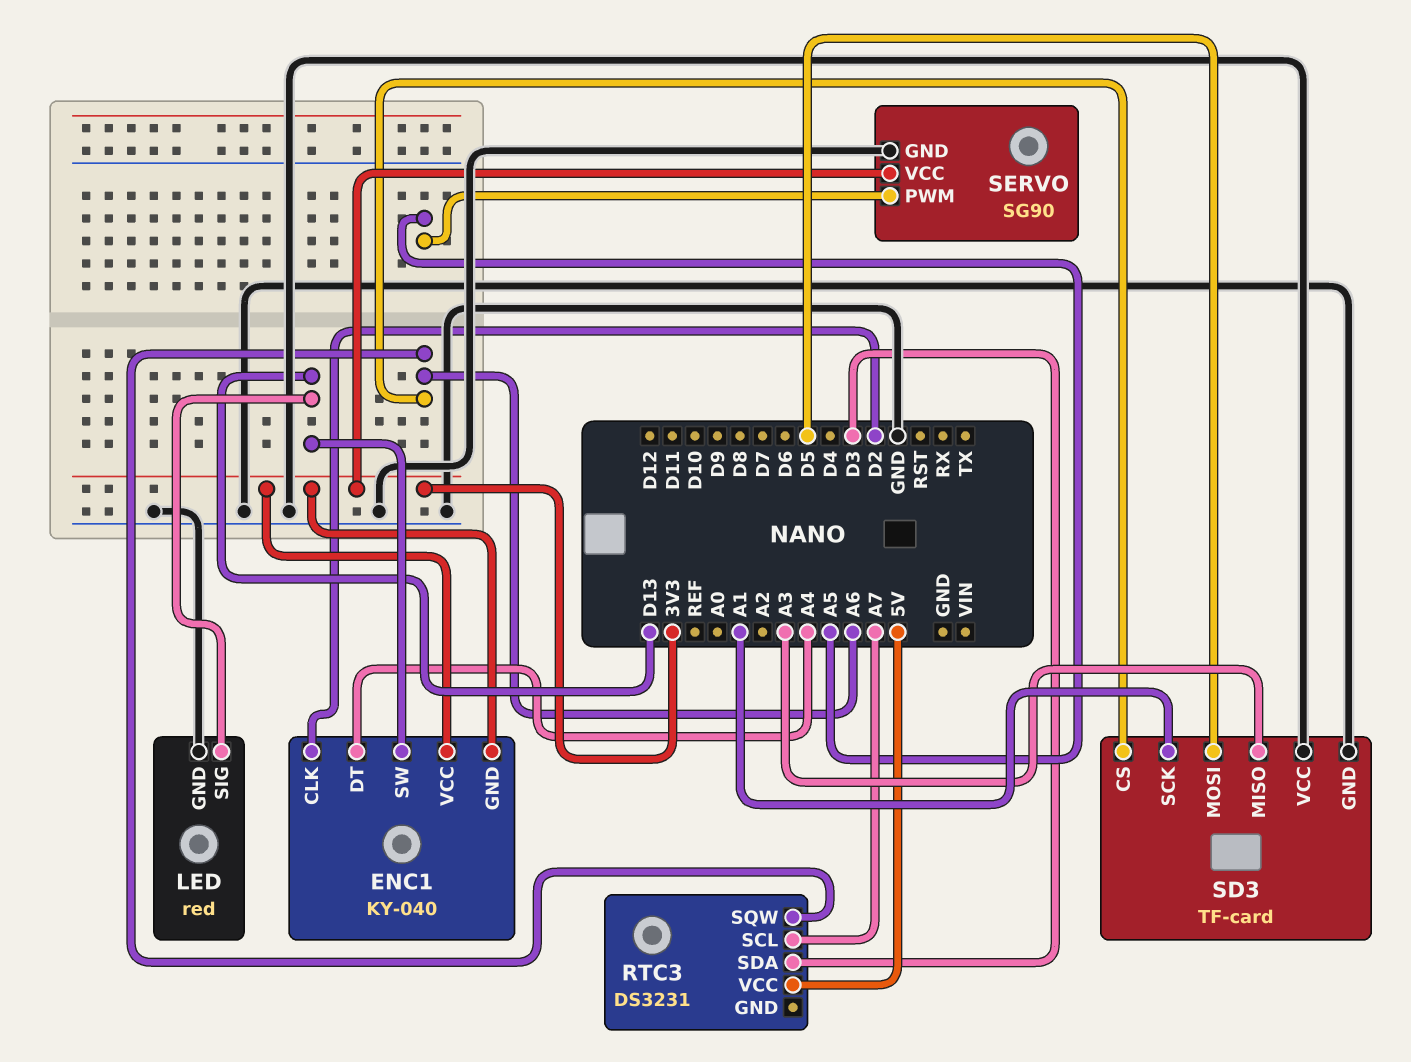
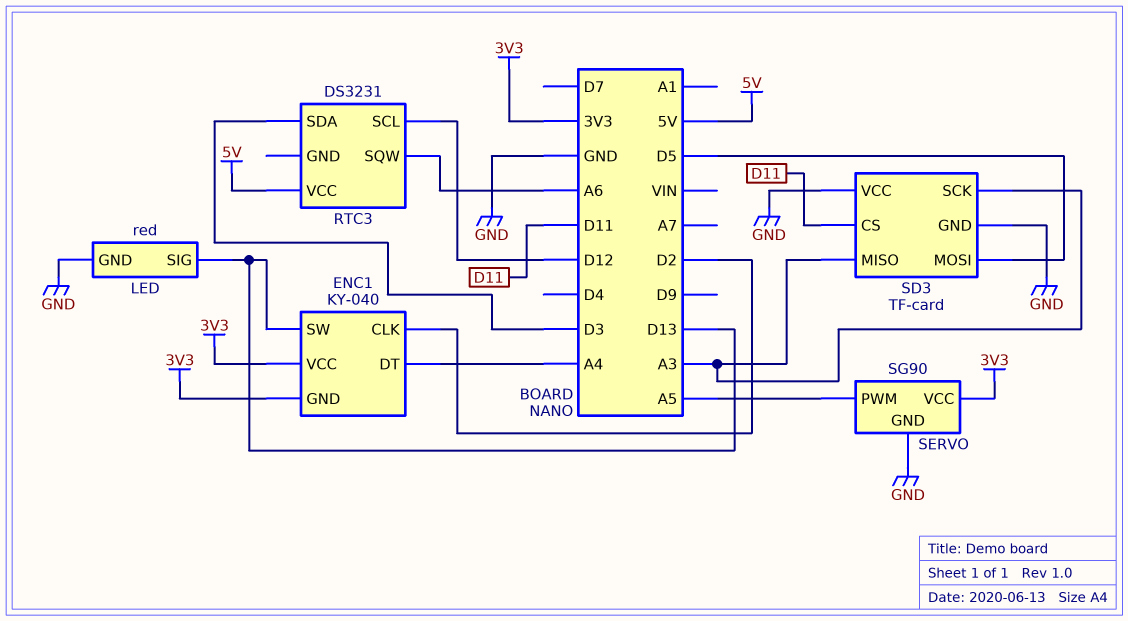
RTC3 pin SCL: A7 -> D12
SD3 pin CS: A6 -> D11
SD3 pin SCK: A1 -> A3

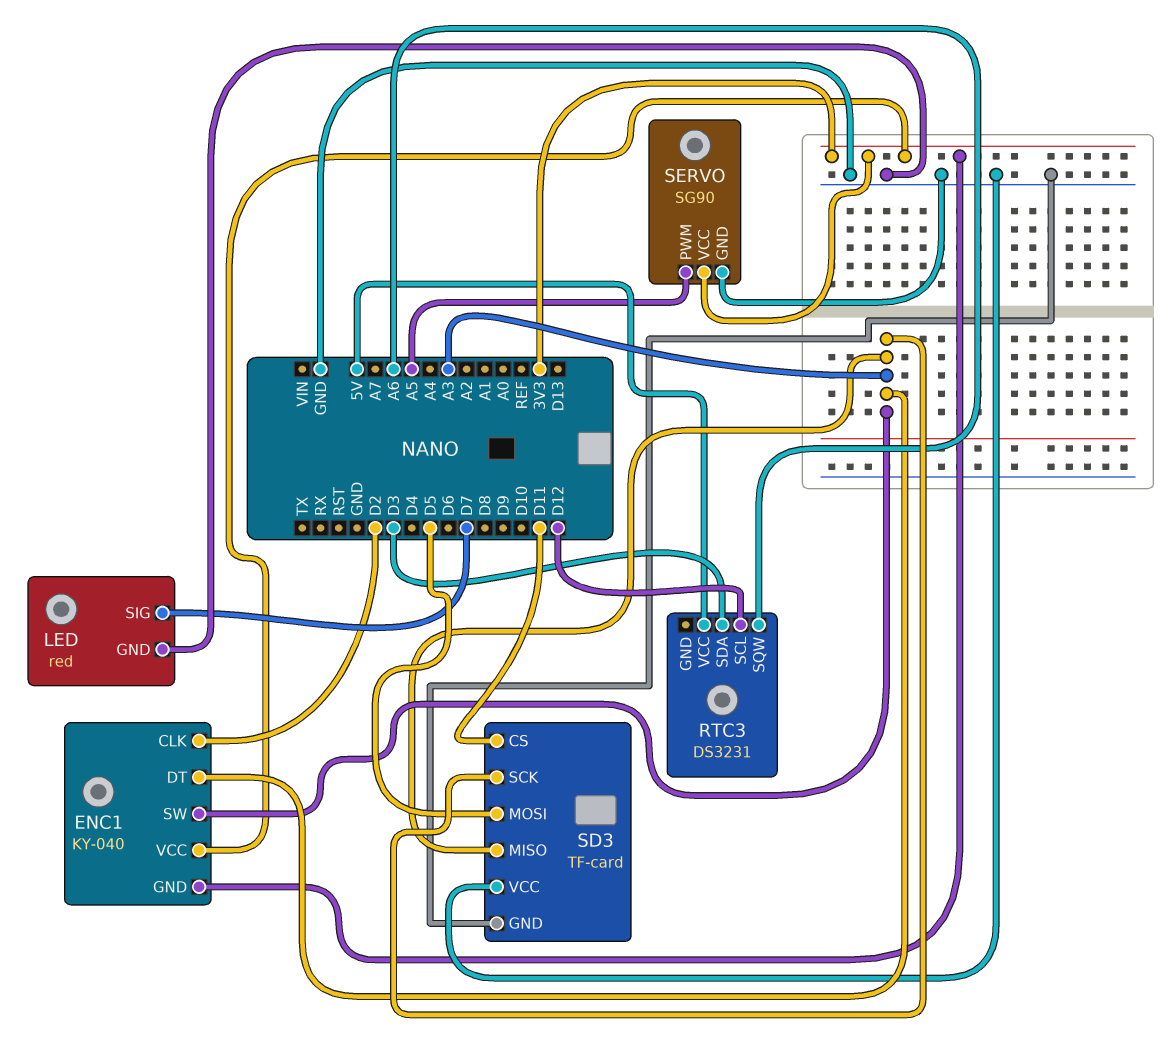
ENC1 pin DT: A4 -> A3
ENC1 pin SW: D13 -> A3
LED pin SIG: D13 -> D7

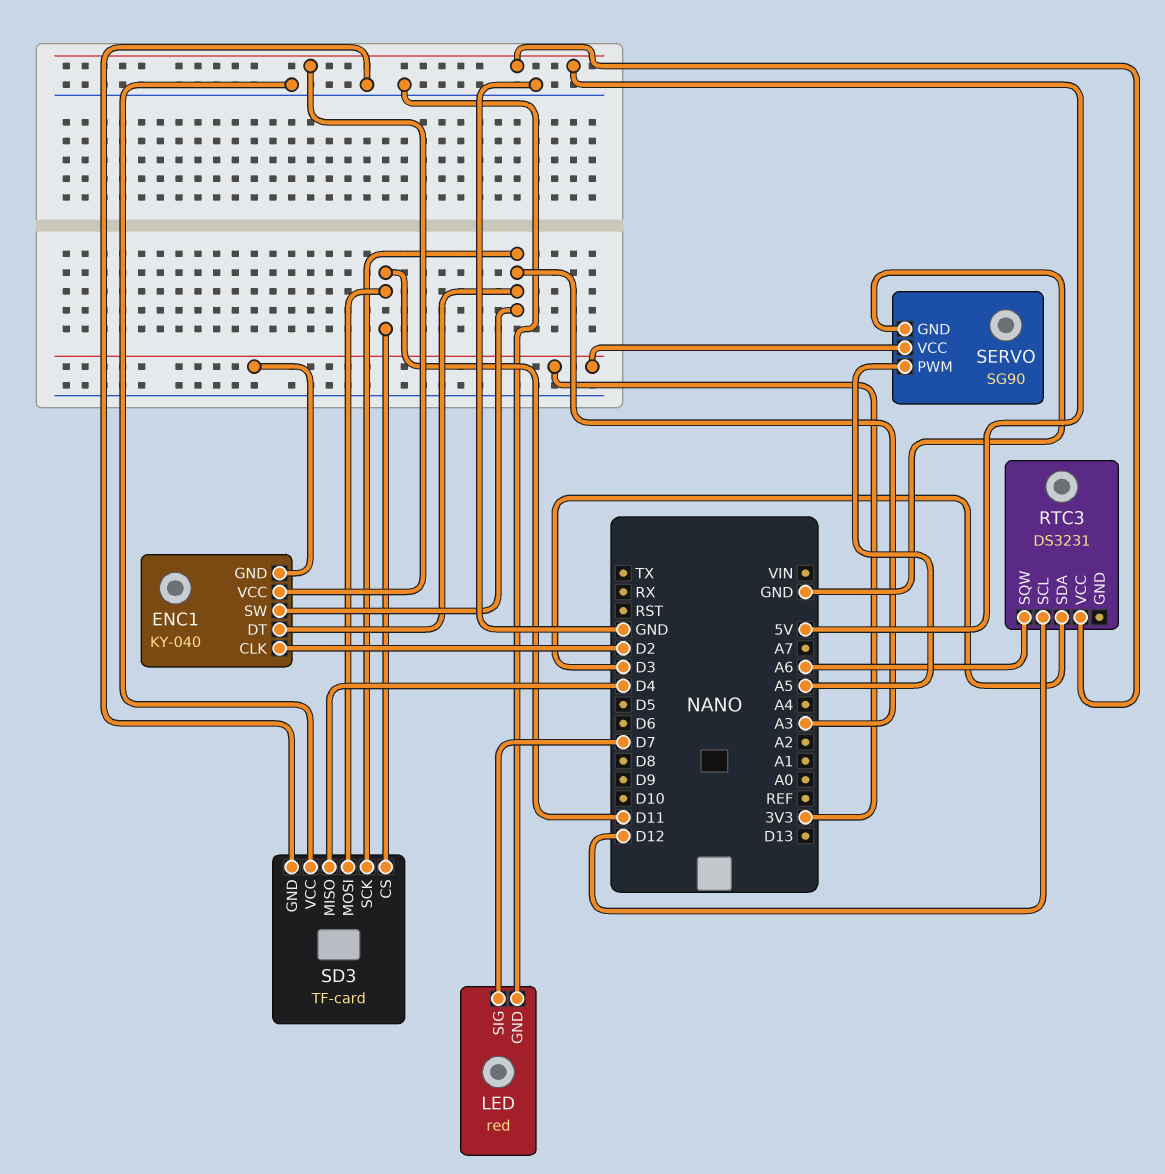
ENC1 pin VCC: 3V3 -> 5V
SD3 pin MISO: A3 -> D4
SD3 pin MOSI: D5 -> D11

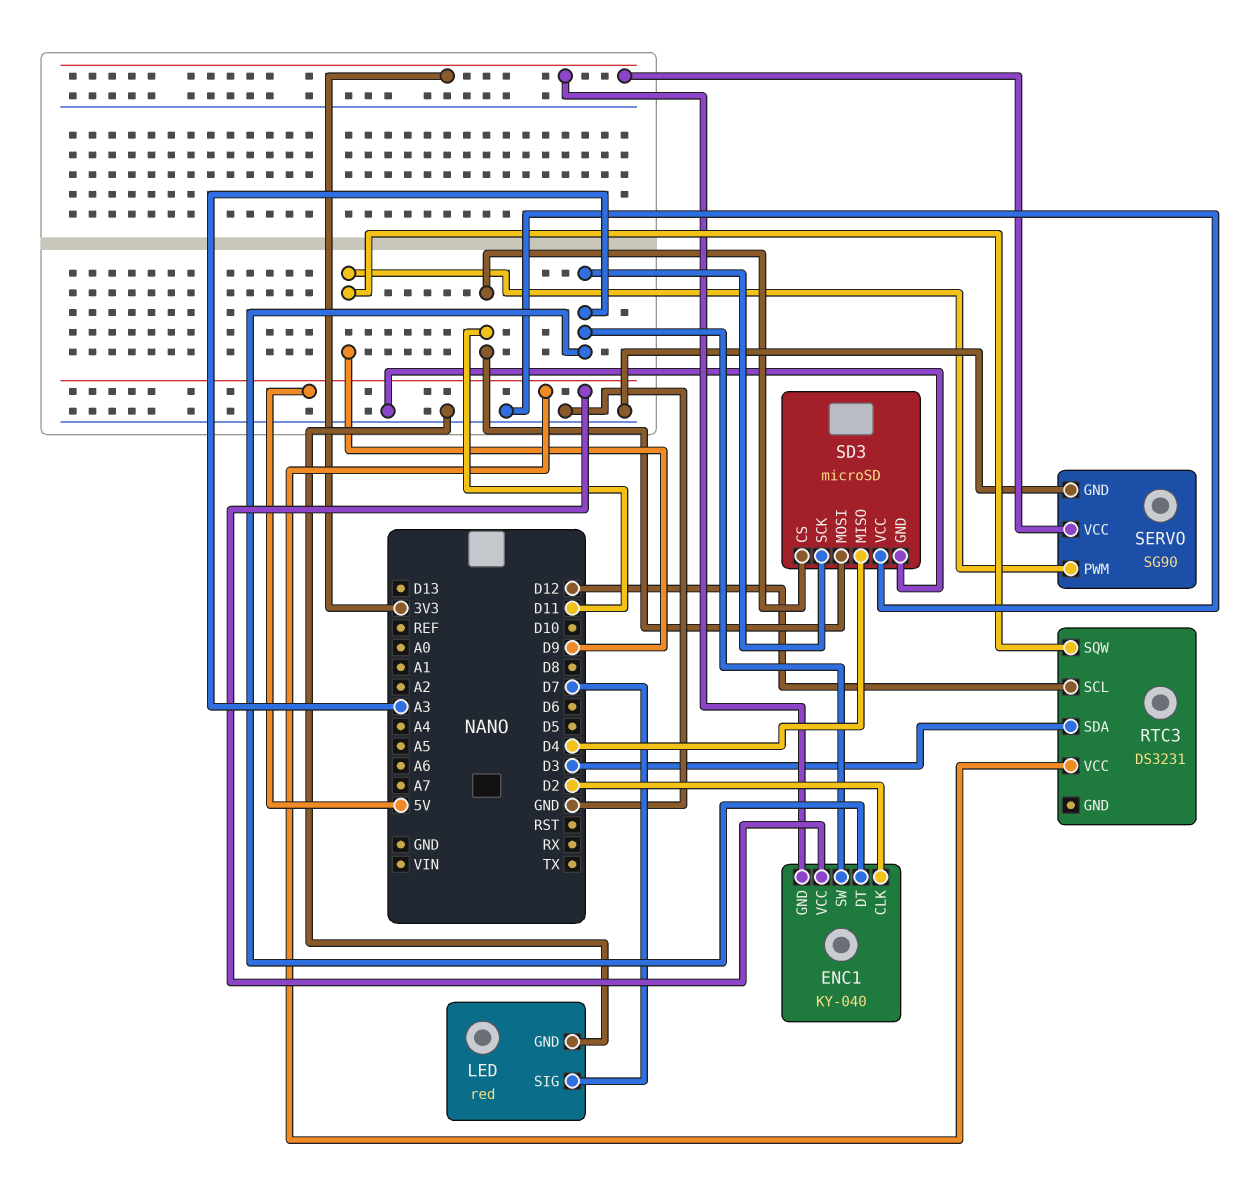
RTC3 pin SQW: A6 -> D9
SD3: TF-card -> microSD
SERVO pin PWM: A5 -> D9

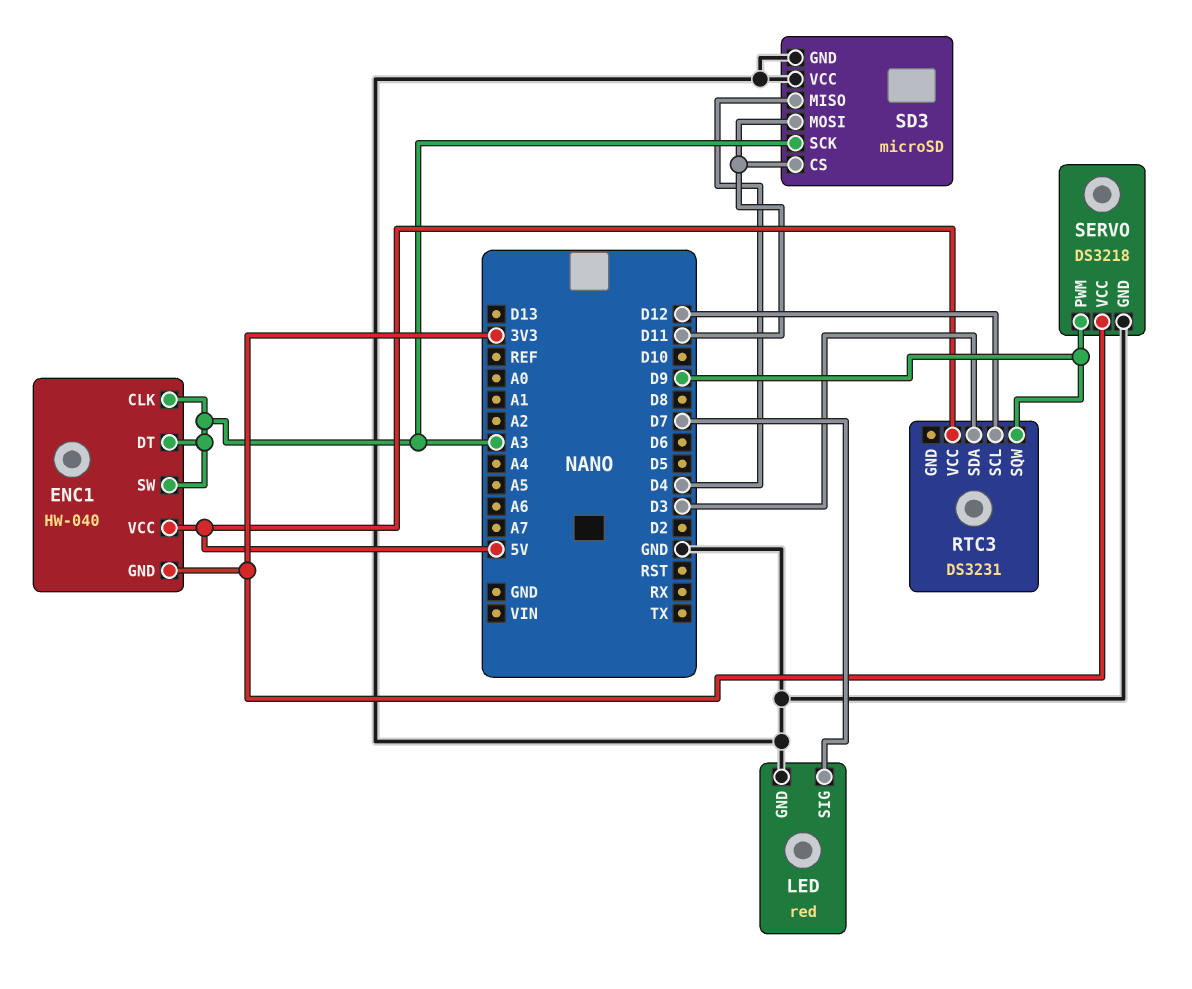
ENC1: KY-040 -> HW-040
ENC1 pin CLK: D2 -> A3
SERVO: SG90 -> DS3218

